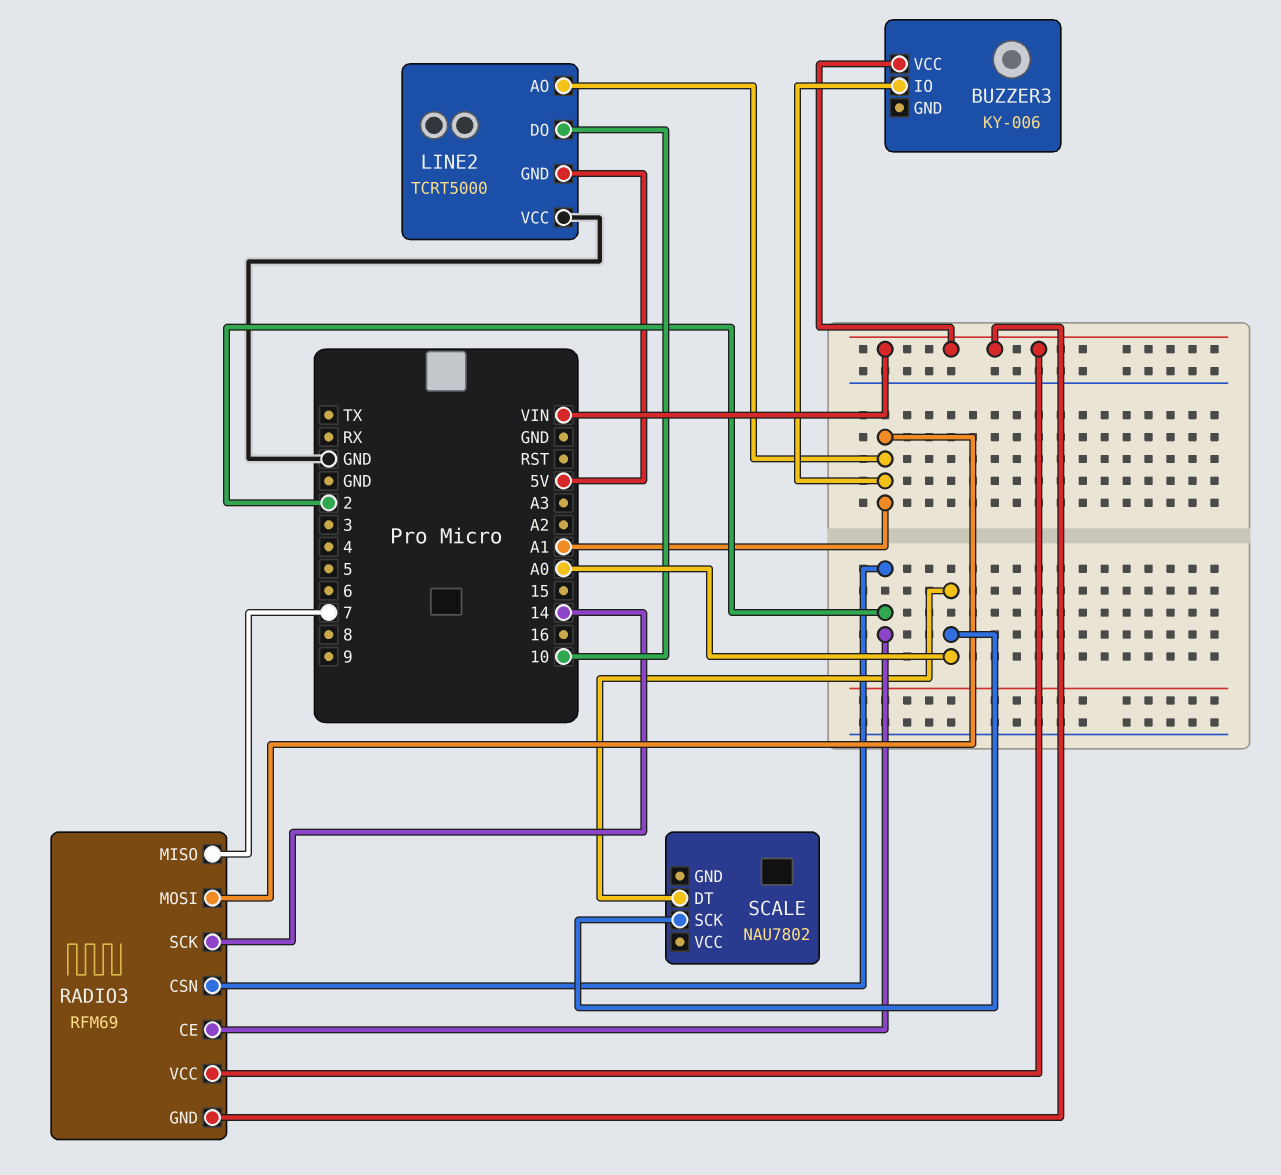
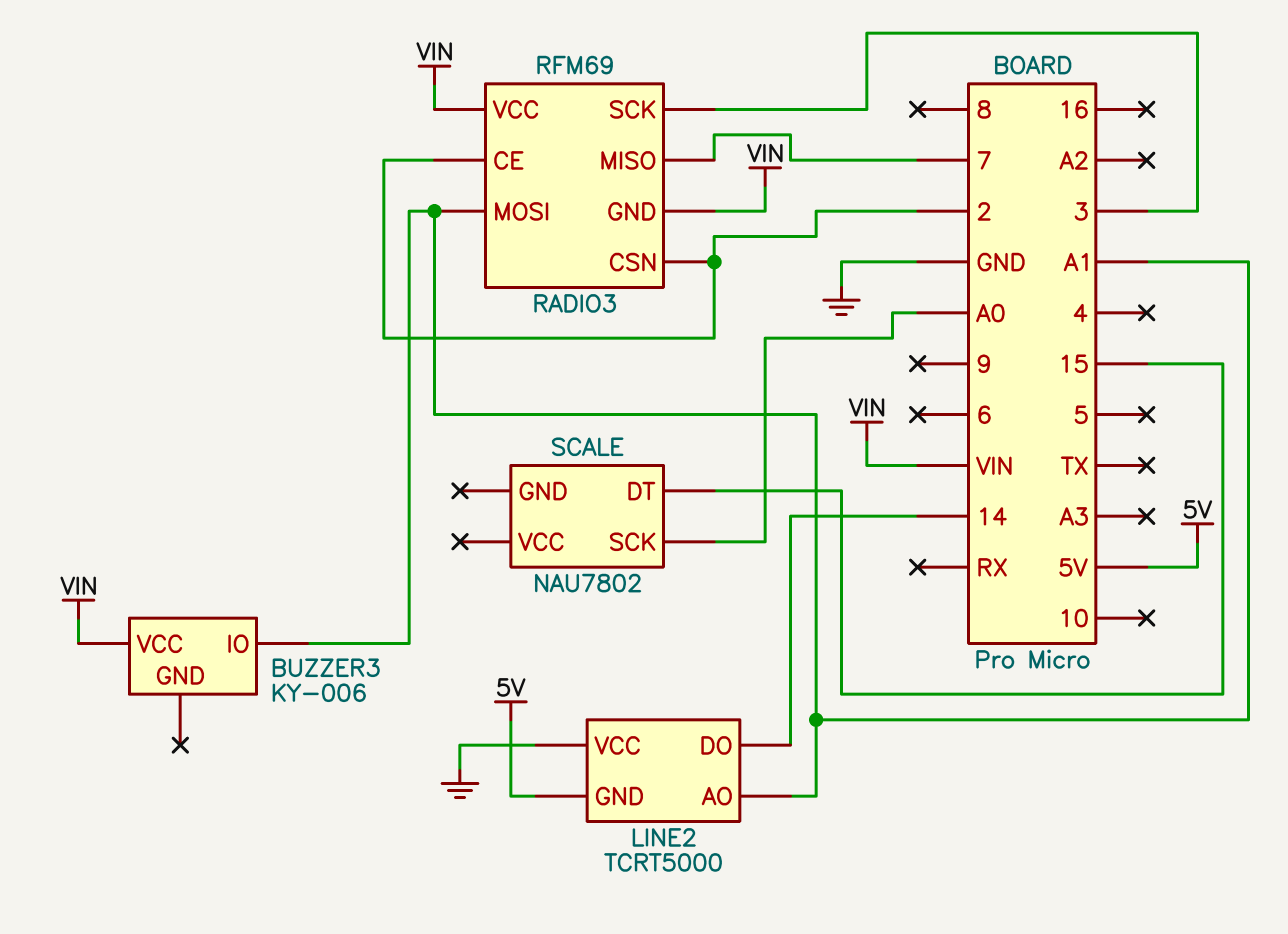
LINE2 pin DO: 10 -> 14
RADIO3 pin SCK: 14 -> 3
SCALE pin DT: A0 -> 15

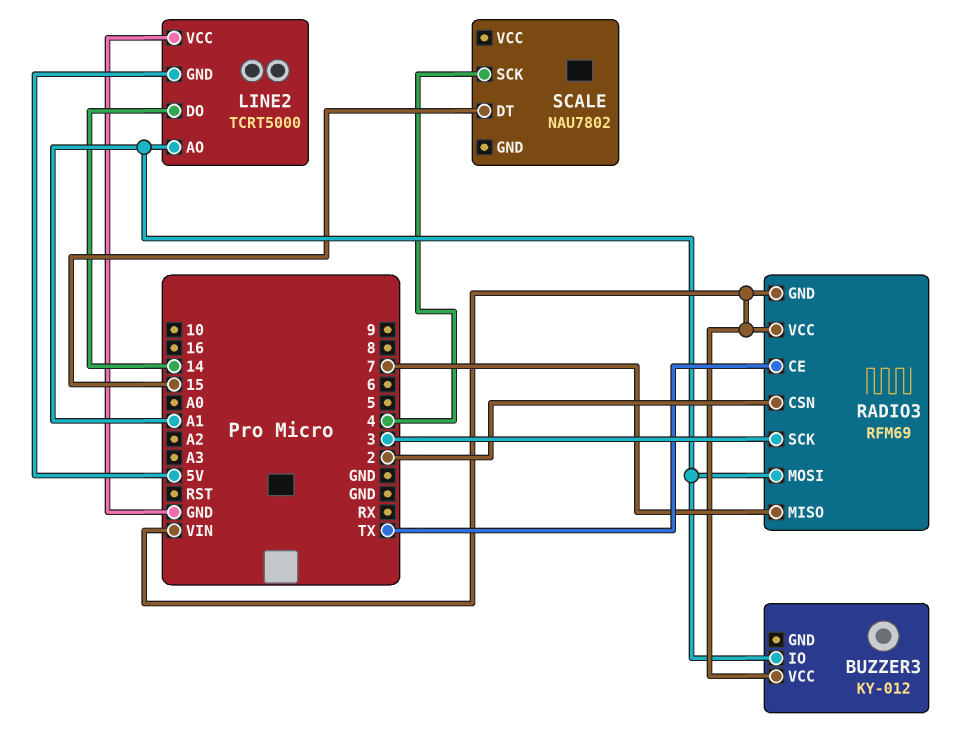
BUZZER3: KY-006 -> KY-012
RADIO3 pin CE: 2 -> TX
SCALE pin SCK: A0 -> 4

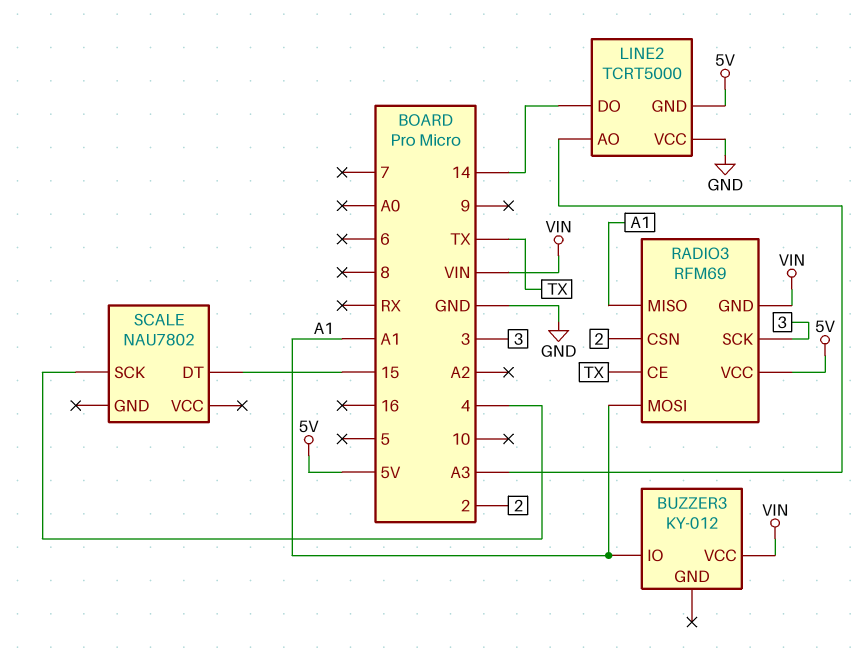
LINE2 pin AO: A1 -> A3
RADIO3 pin MISO: 7 -> A1
RADIO3 pin VCC: VIN -> 5V

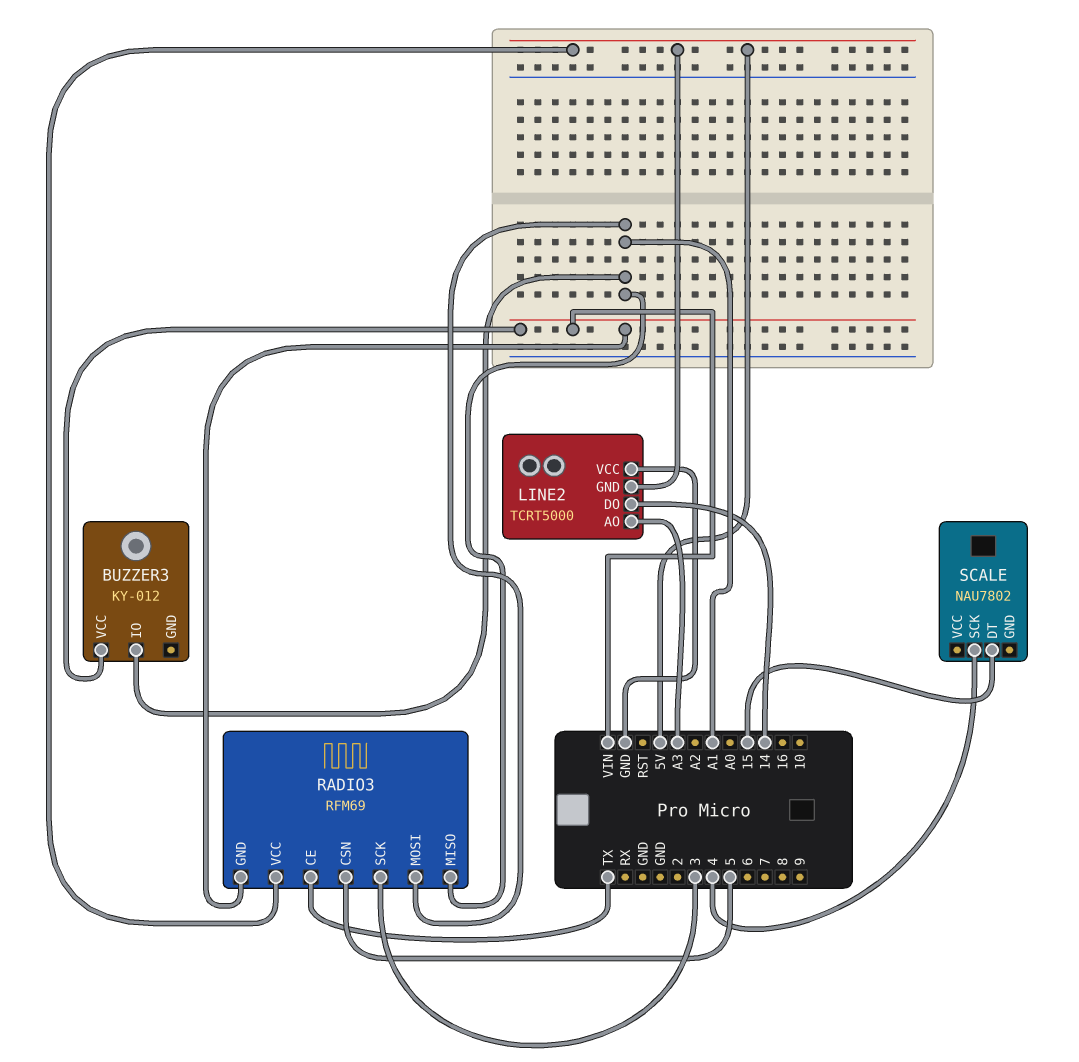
RADIO3 pin CSN: 2 -> 5

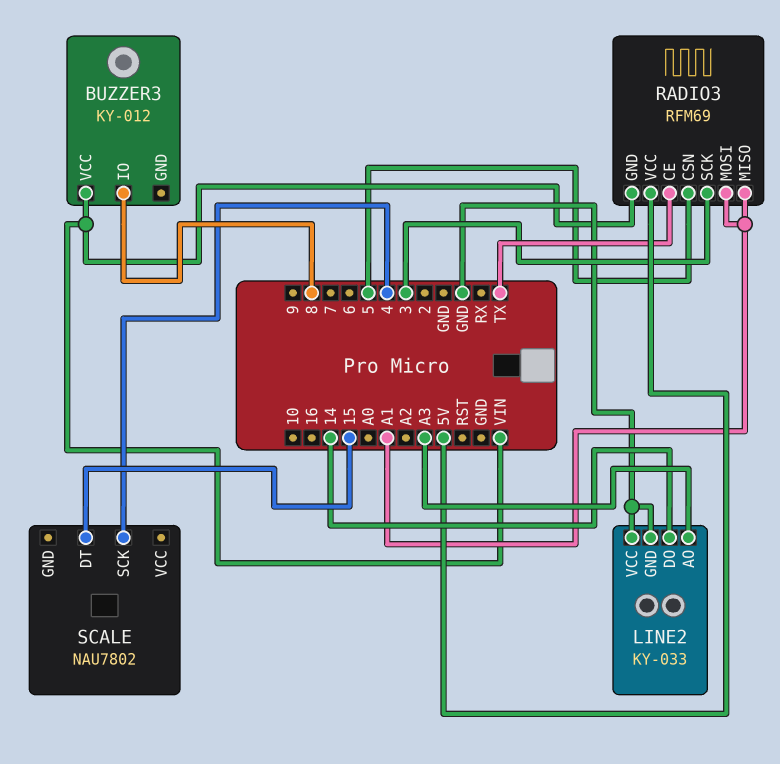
BUZZER3 pin IO: A1 -> 8
LINE2: TCRT5000 -> KY-033
LINE2 pin GND: 5V -> GND

